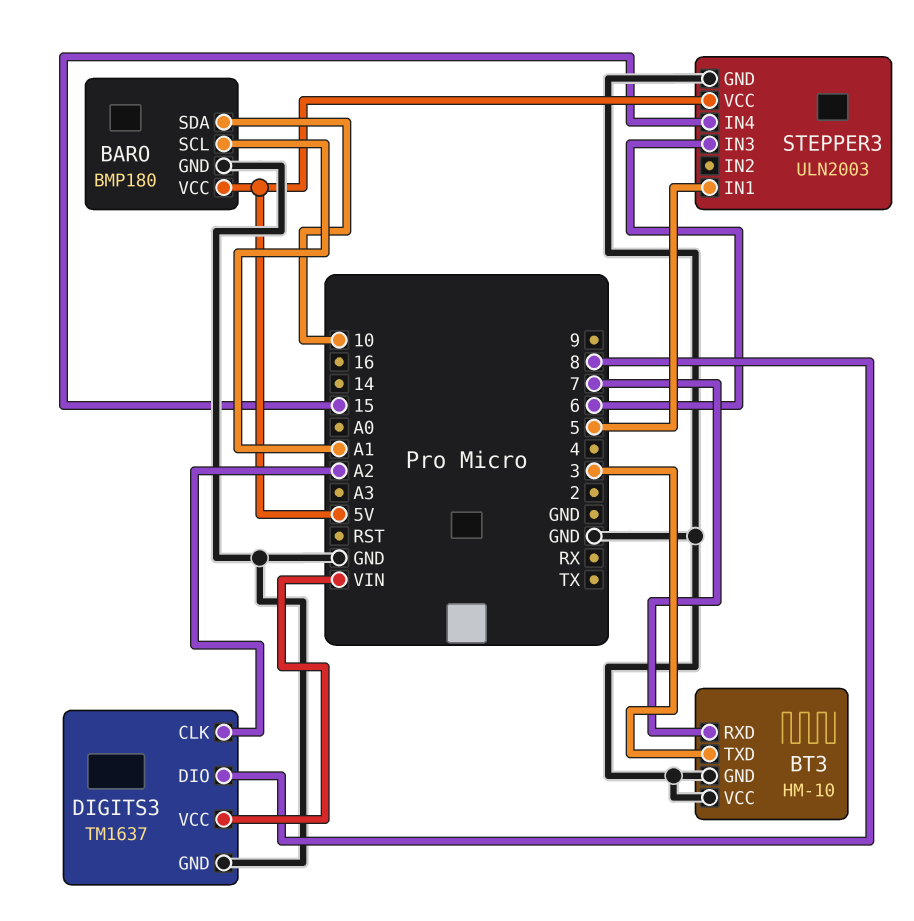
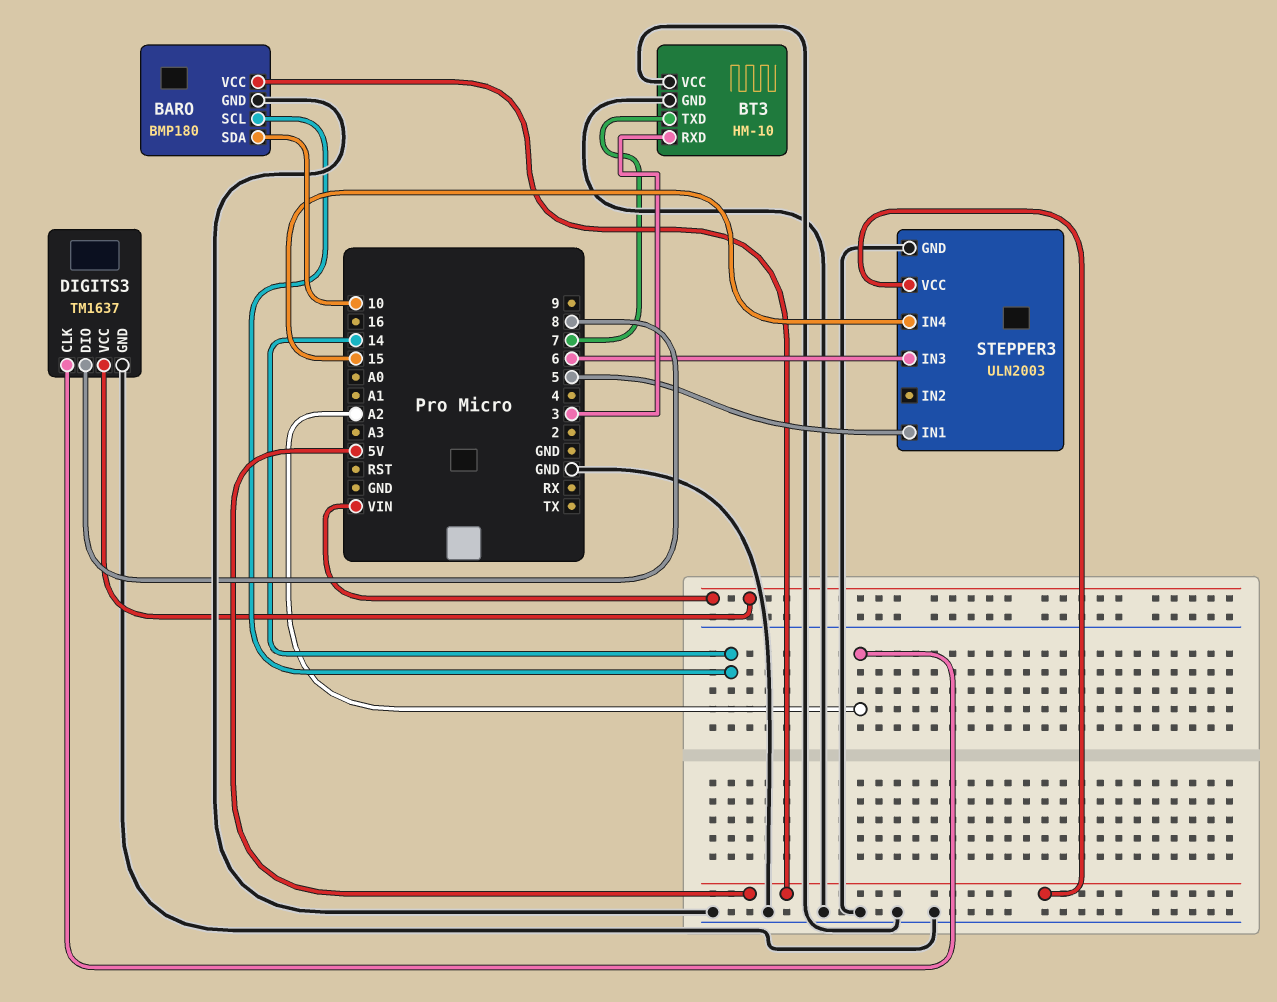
BARO pin SCL: A1 -> 14
BT3 pin RXD: 7 -> 3
BT3 pin TXD: 3 -> 7

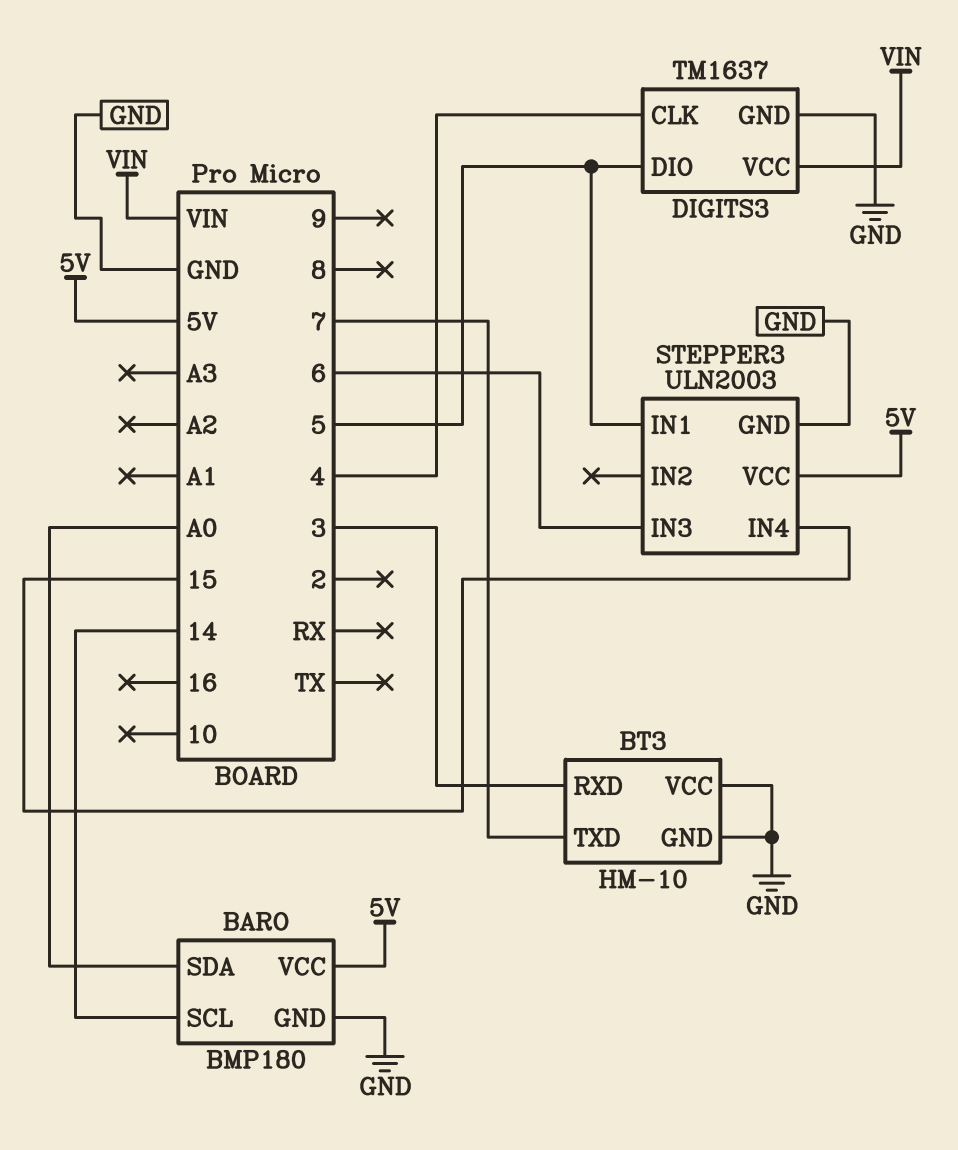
BARO pin SDA: 10 -> A0
DIGITS3 pin CLK: A2 -> 4
DIGITS3 pin DIO: 8 -> 5

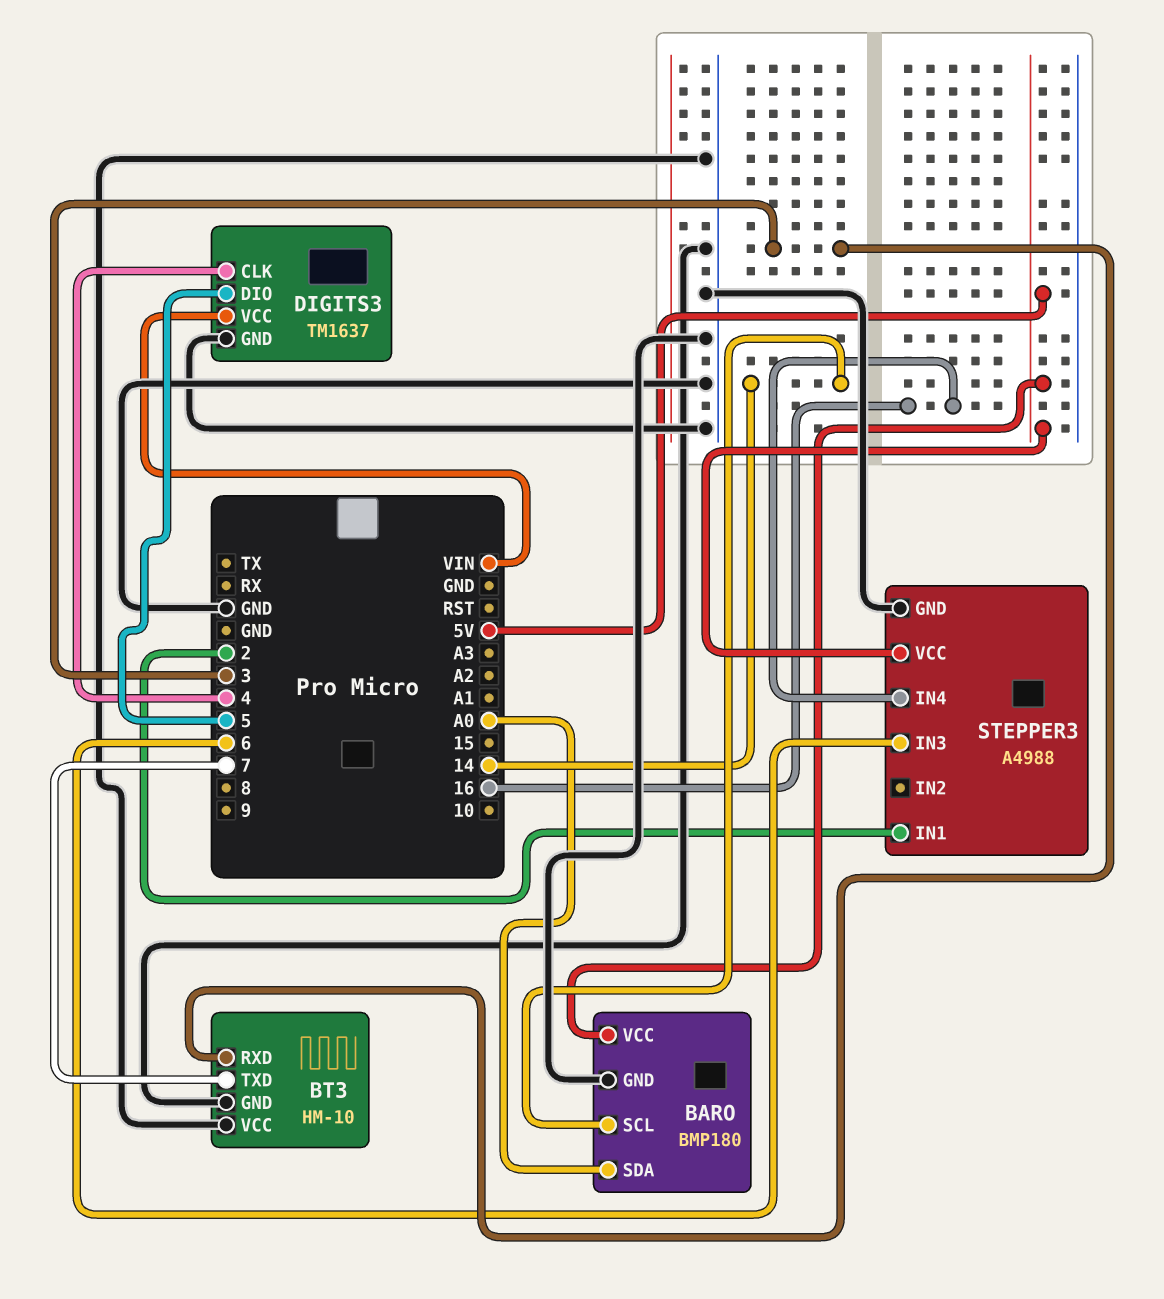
STEPPER3: ULN2003 -> A4988
STEPPER3 pin IN1: 5 -> 2
STEPPER3 pin IN4: 15 -> 16

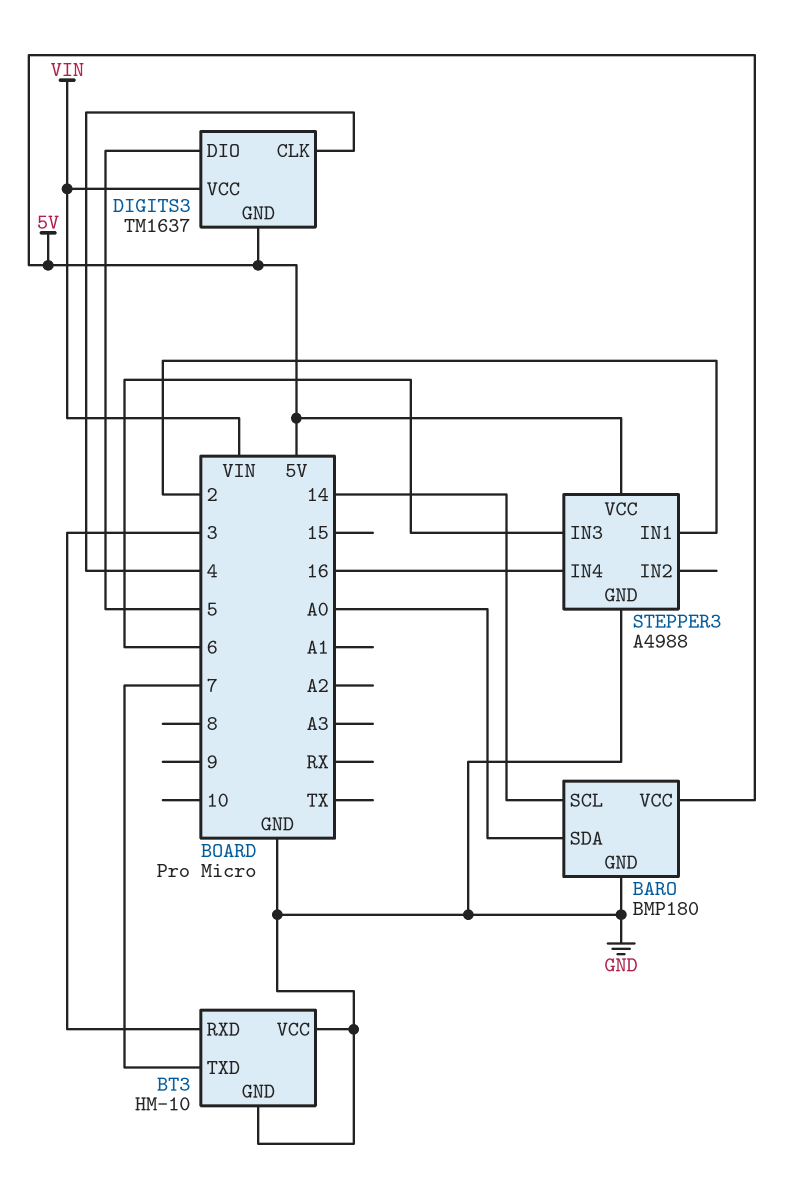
DIGITS3 pin GND: GND -> 5V

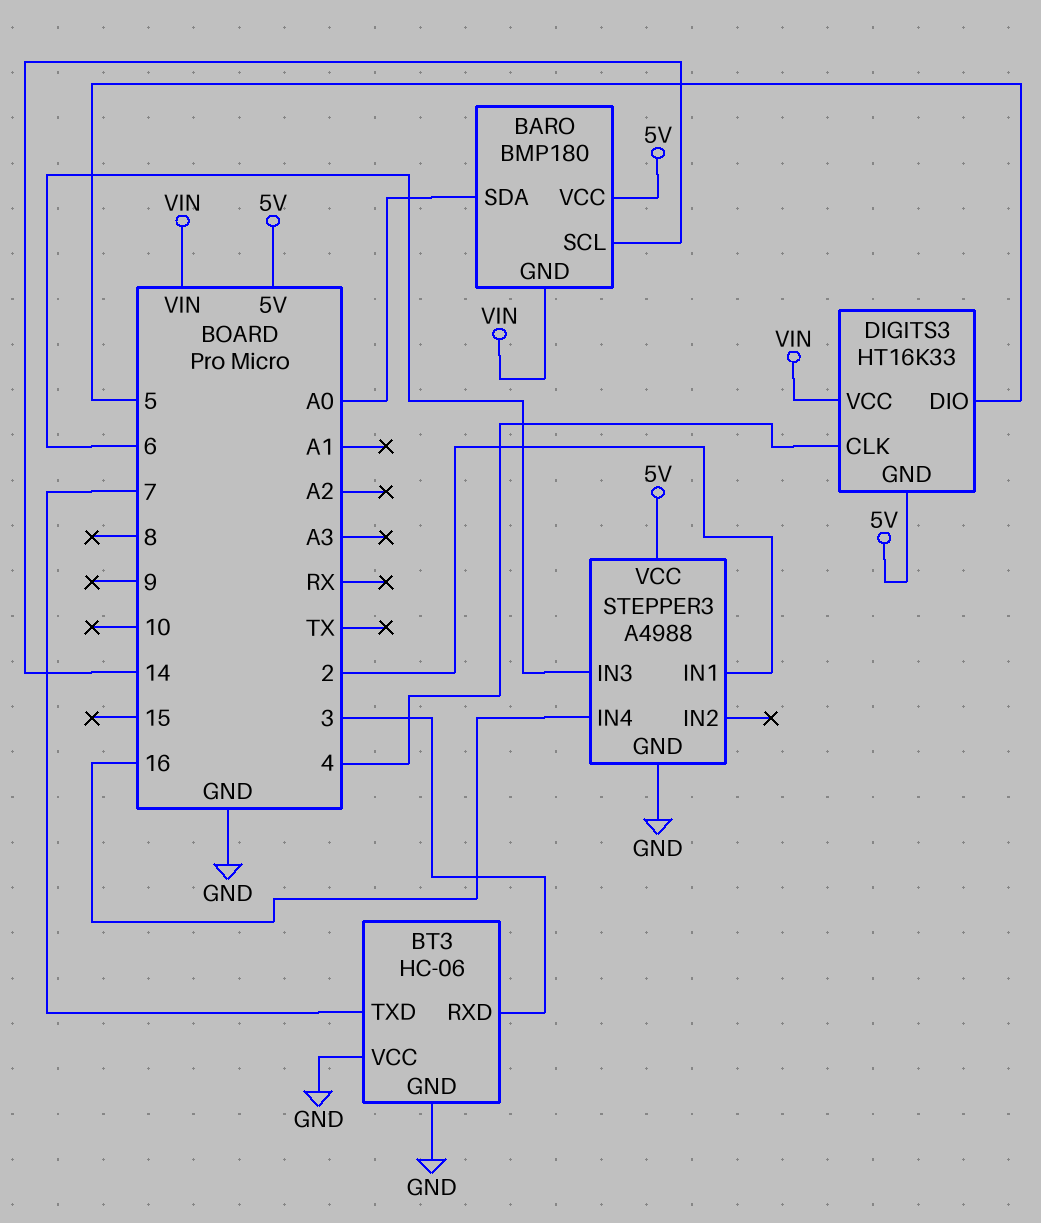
BARO pin GND: GND -> VIN
BT3: HM-10 -> HC-06
DIGITS3: TM1637 -> HT16K33

